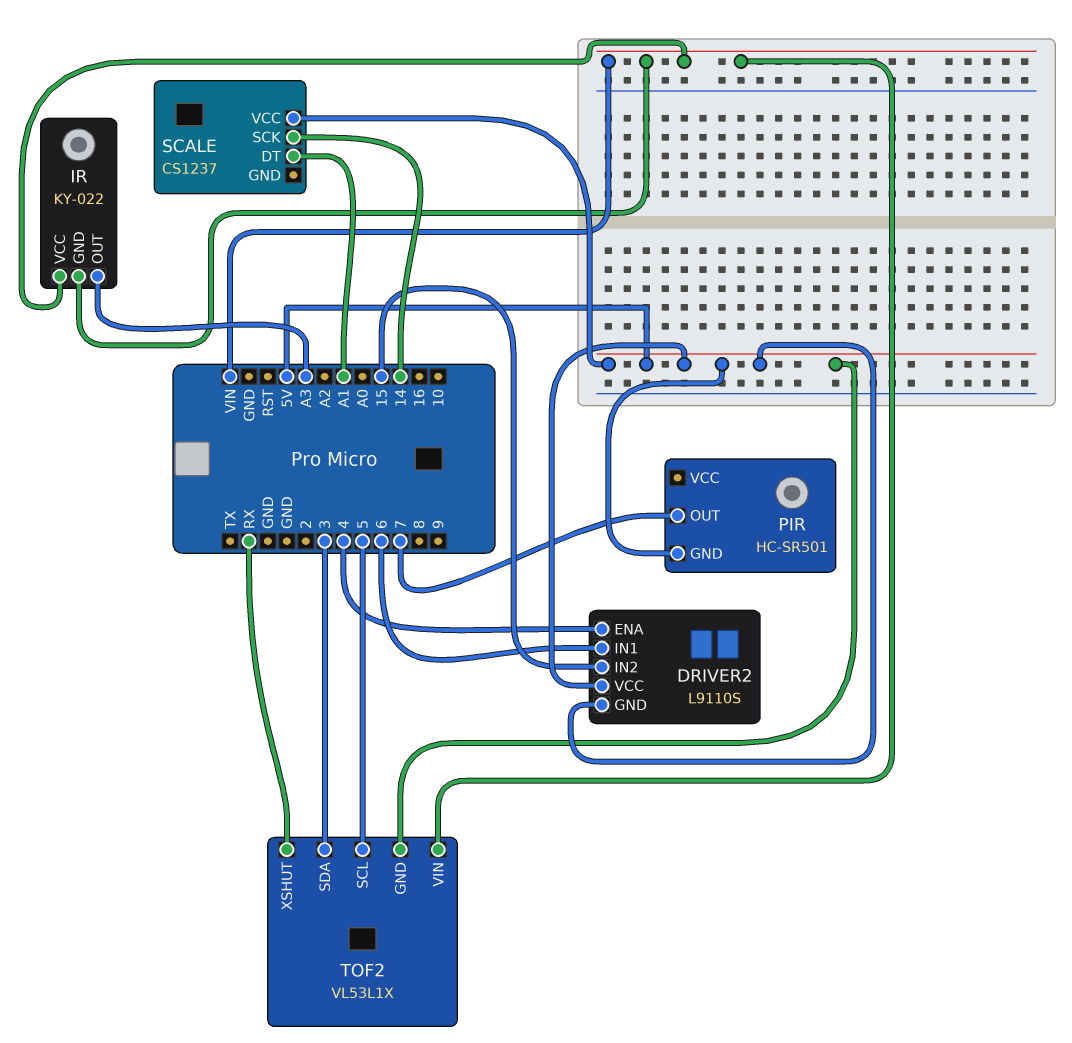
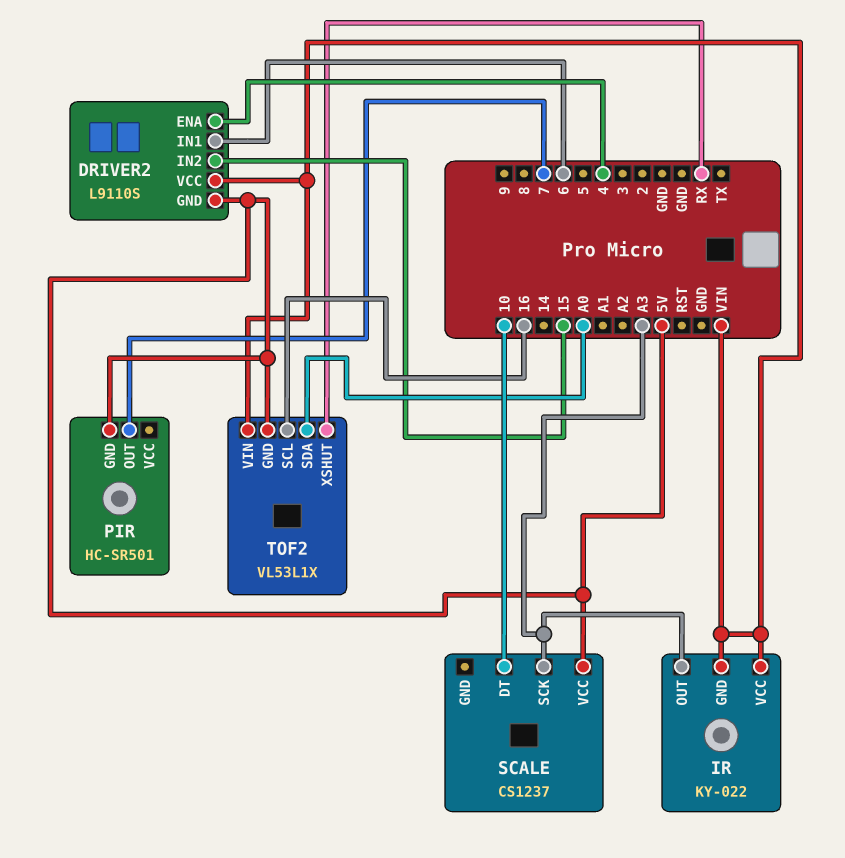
DRIVER2 pin VCC: 5V -> VIN
SCALE pin DT: A1 -> 10
SCALE pin SCK: 14 -> A3
TOF2 pin SCL: 5 -> 16
TOF2 pin SDA: 3 -> A0

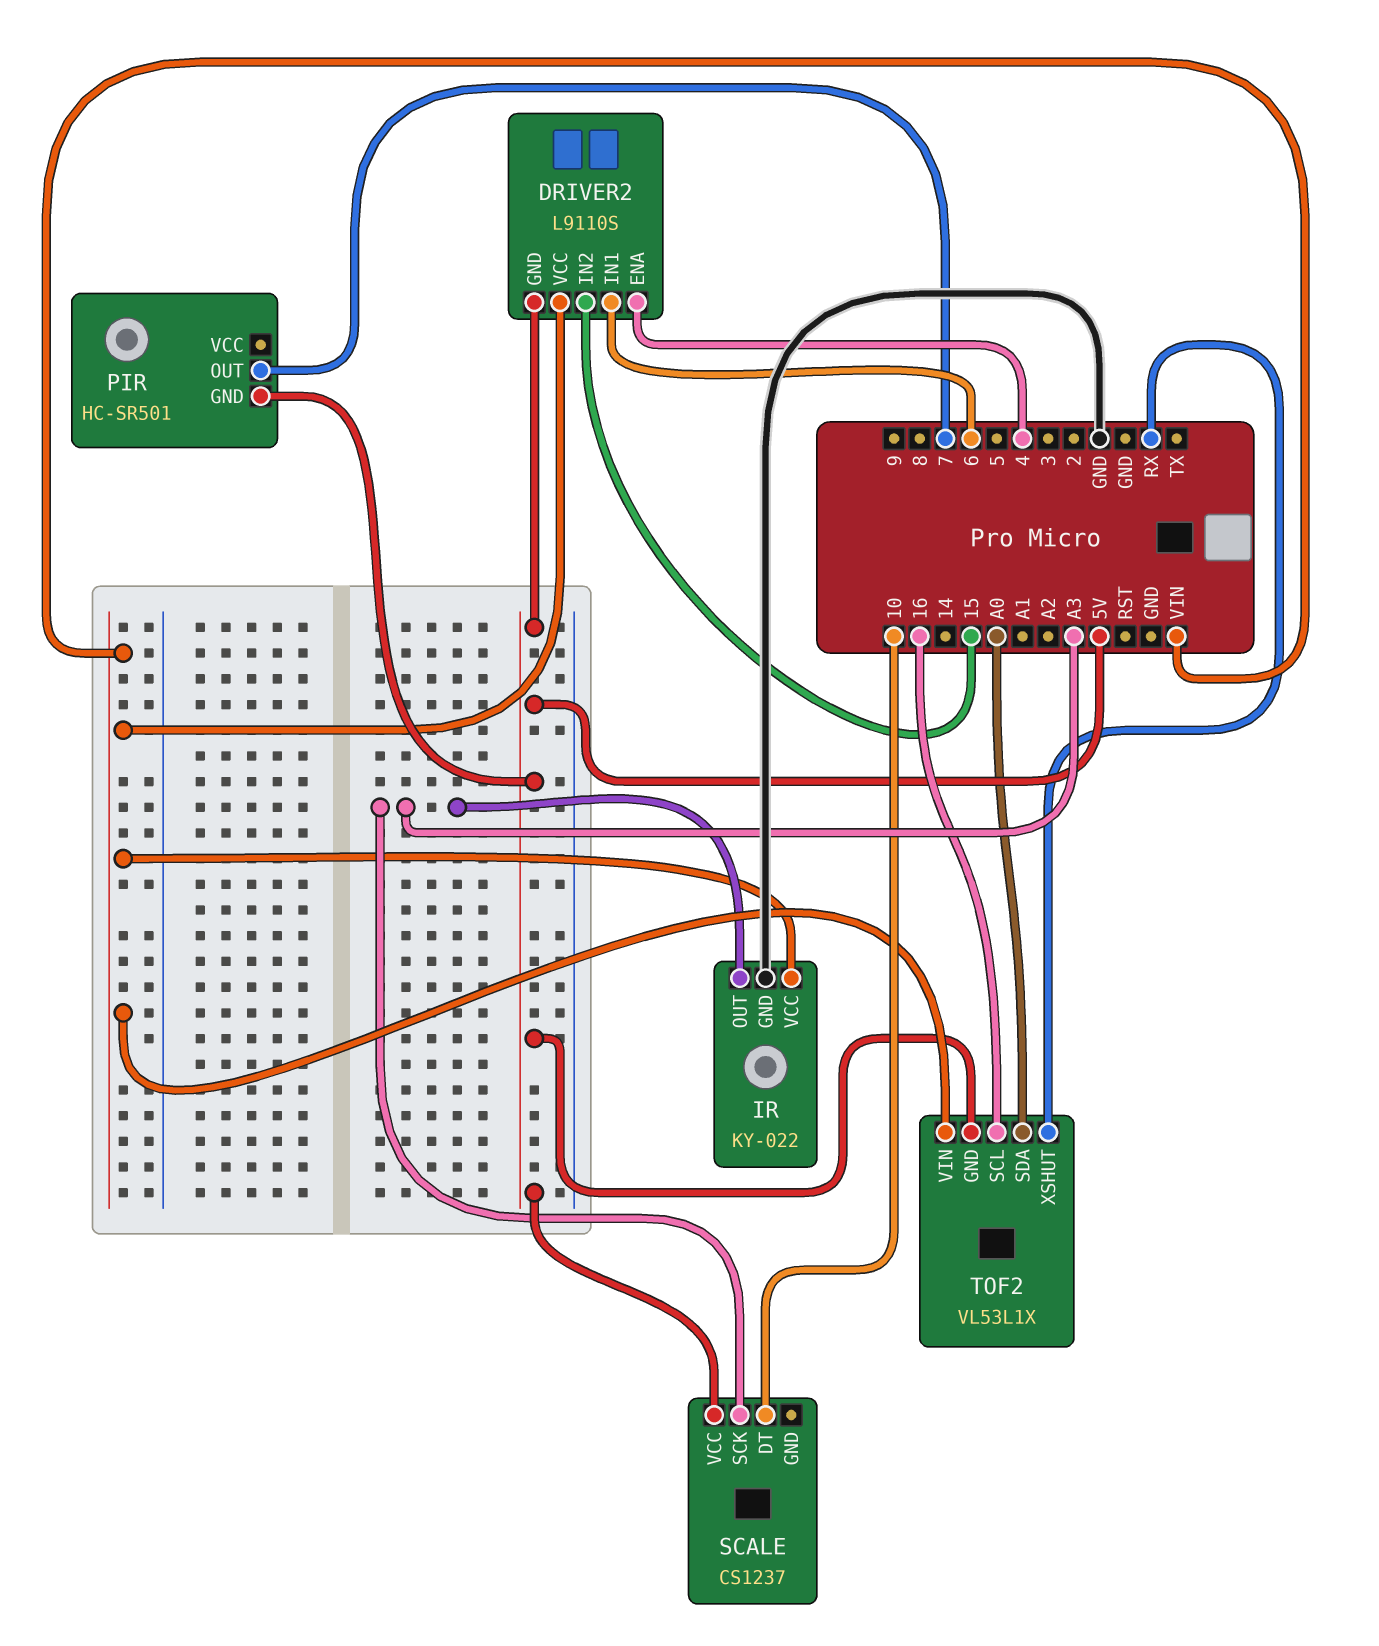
IR pin GND: VIN -> GND

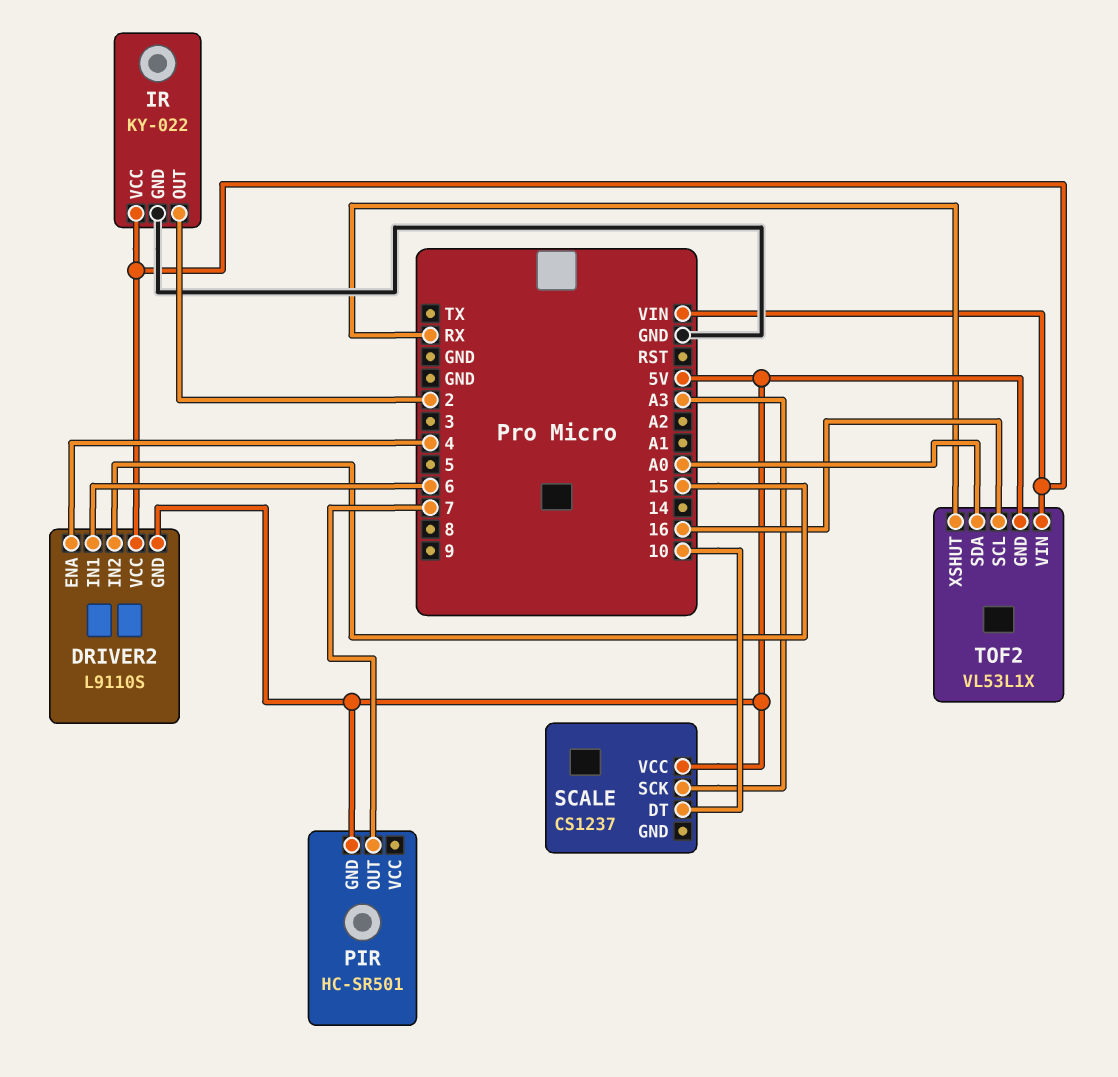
IR pin OUT: A3 -> 2

